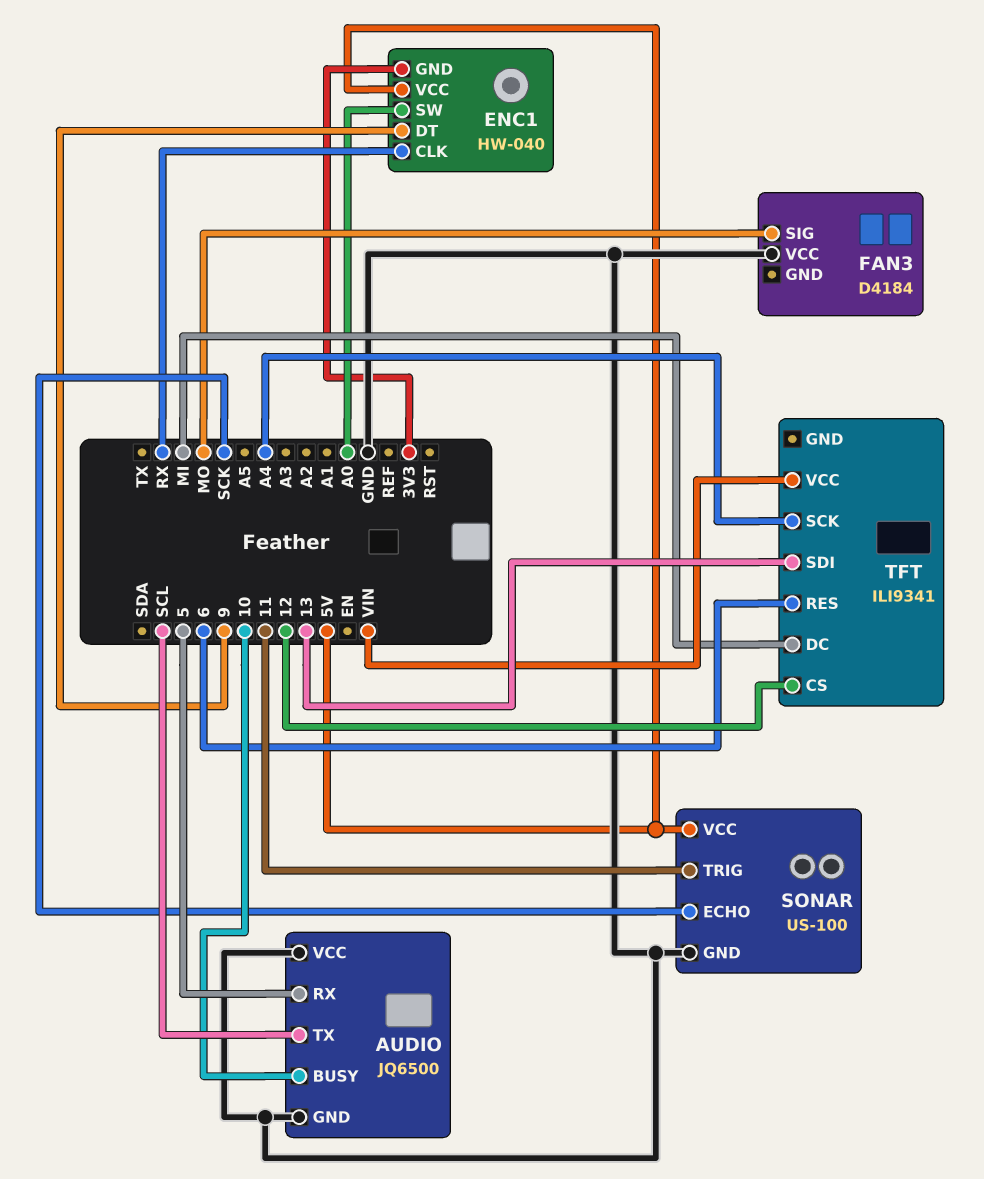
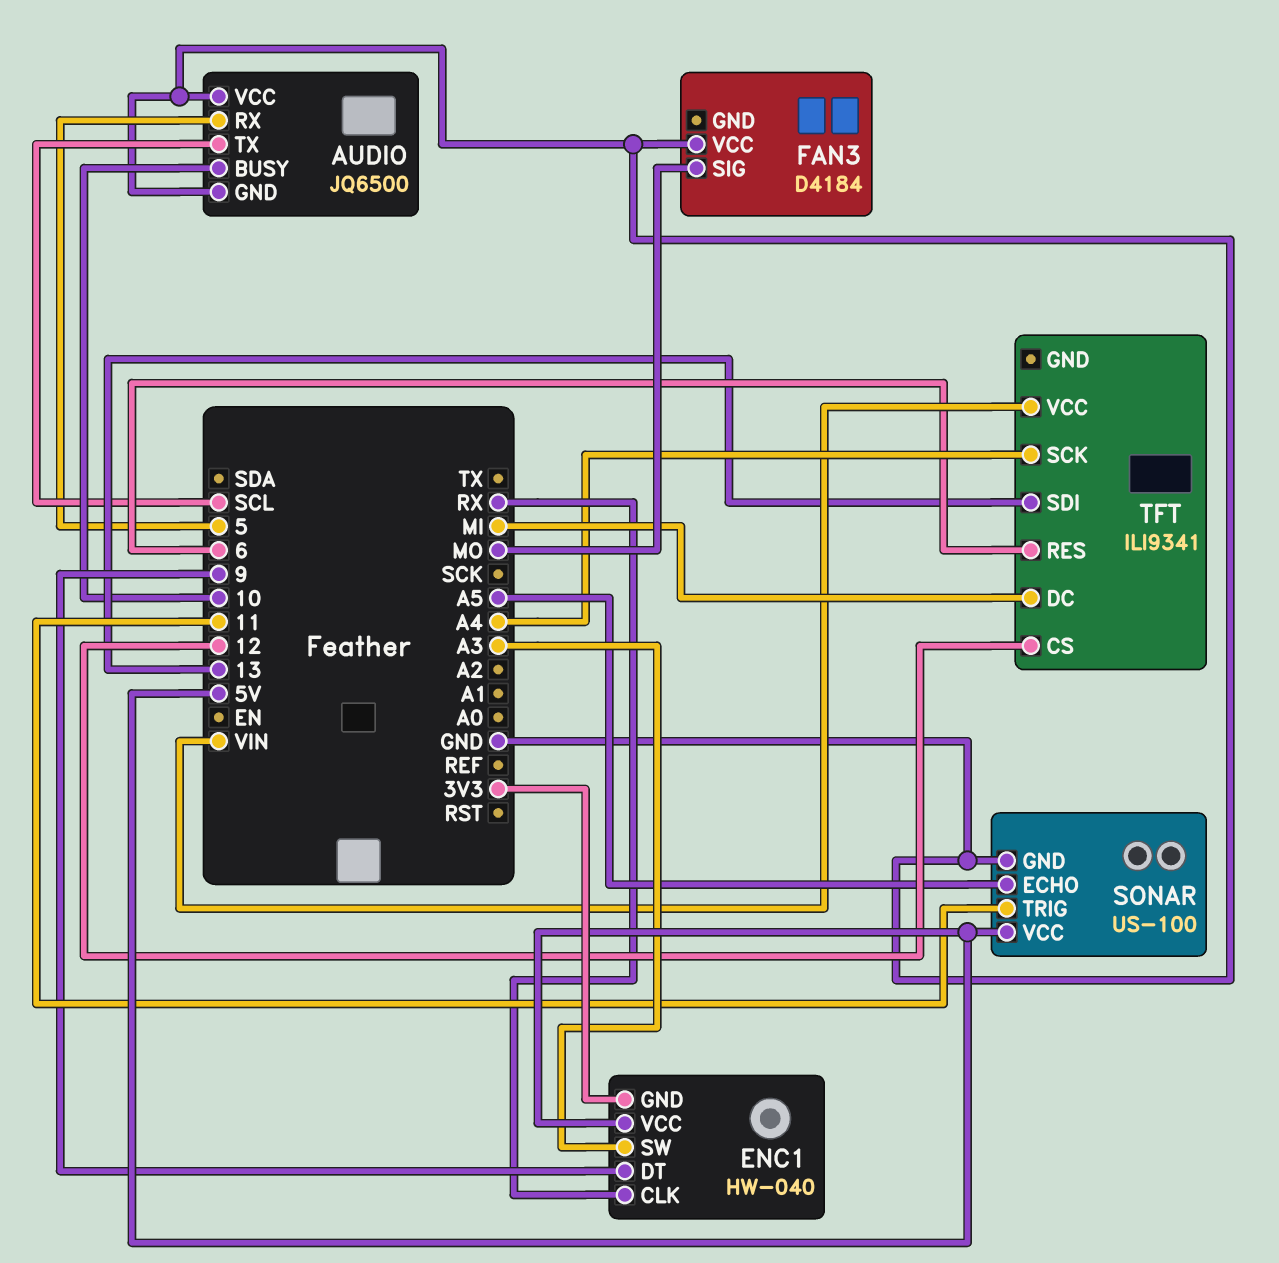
ENC1 pin SW: A0 -> A3
SONAR pin ECHO: SCK -> A5

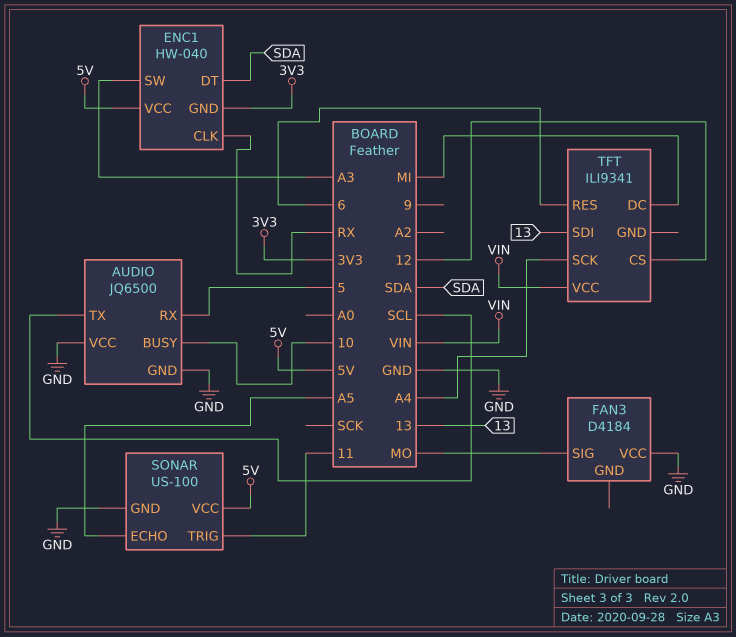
ENC1 pin DT: 9 -> SDA

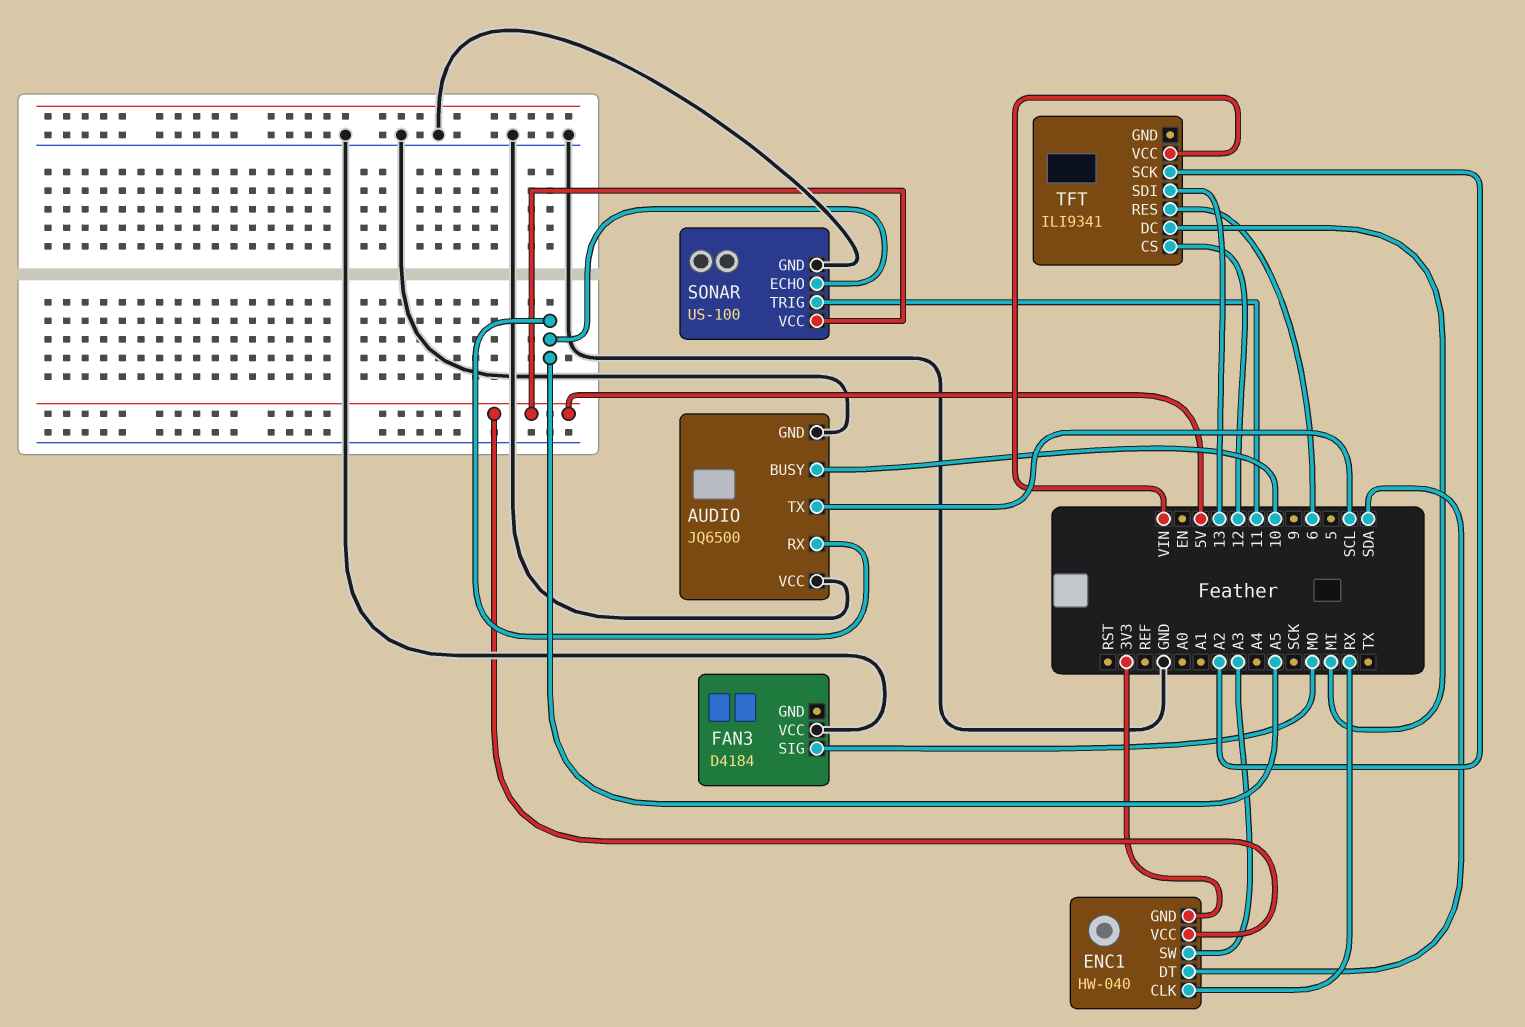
AUDIO pin RX: 5 -> A5
TFT pin SCK: A4 -> A2

